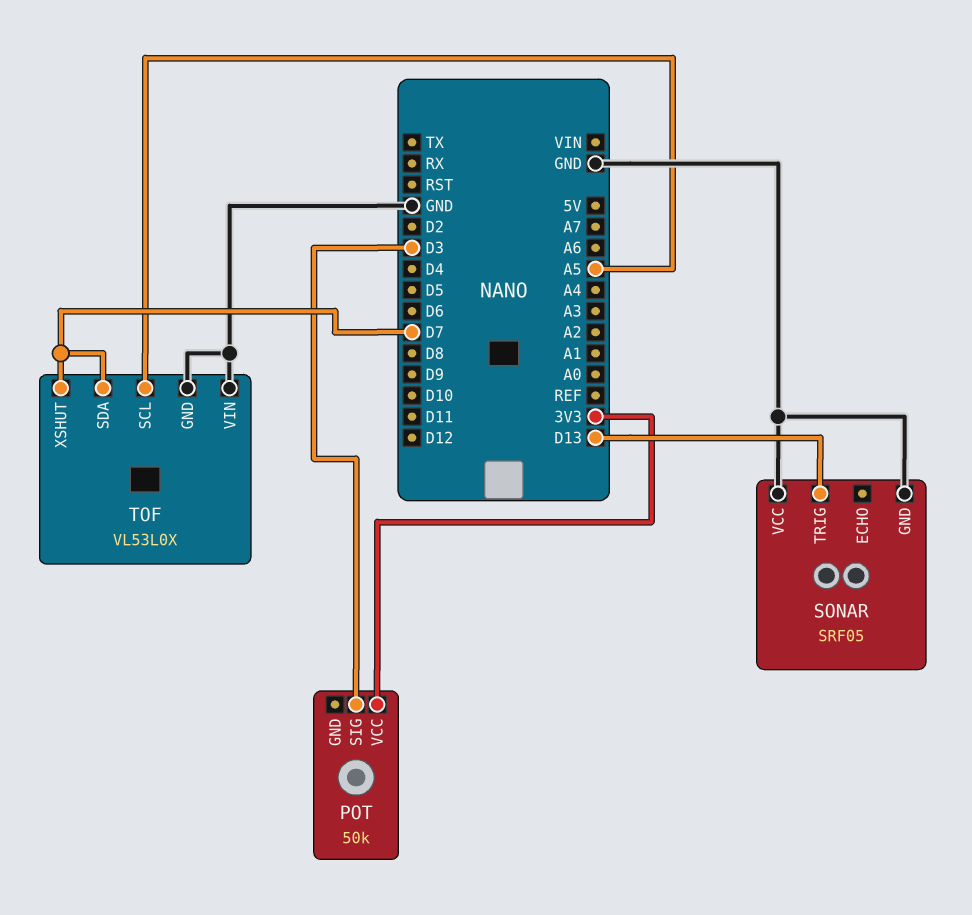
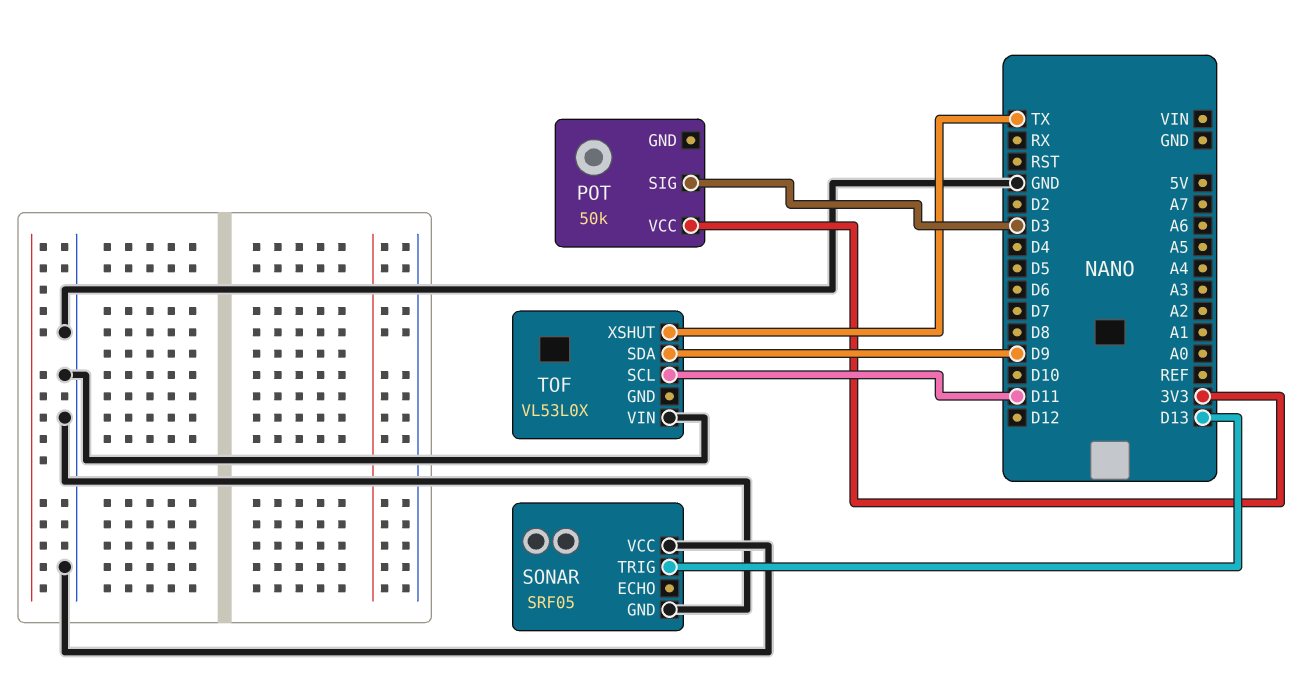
TOF pin GND: GND -> none
TOF pin SCL: A5 -> D11
TOF pin SDA: D7 -> D9
TOF pin XSHUT: D7 -> TX

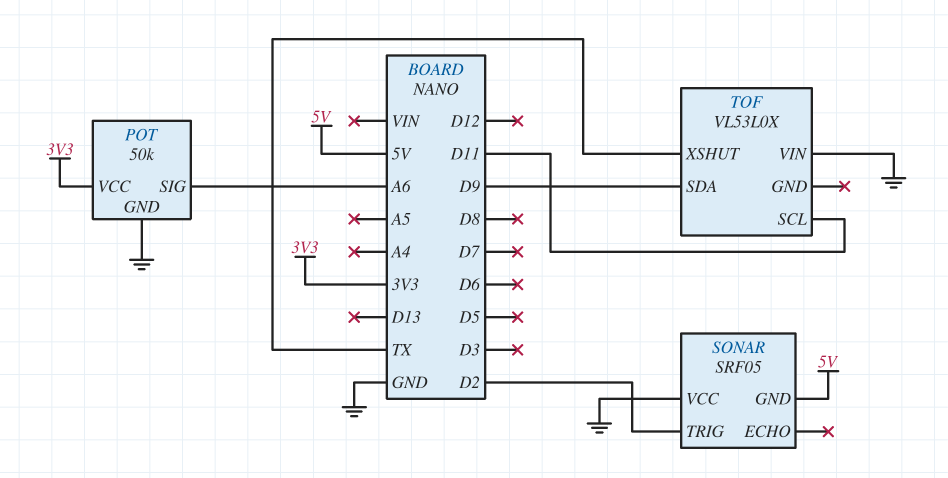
POT pin GND: none -> GND
POT pin SIG: D3 -> A6
SONAR pin GND: GND -> 5V
SONAR pin TRIG: D13 -> D2

